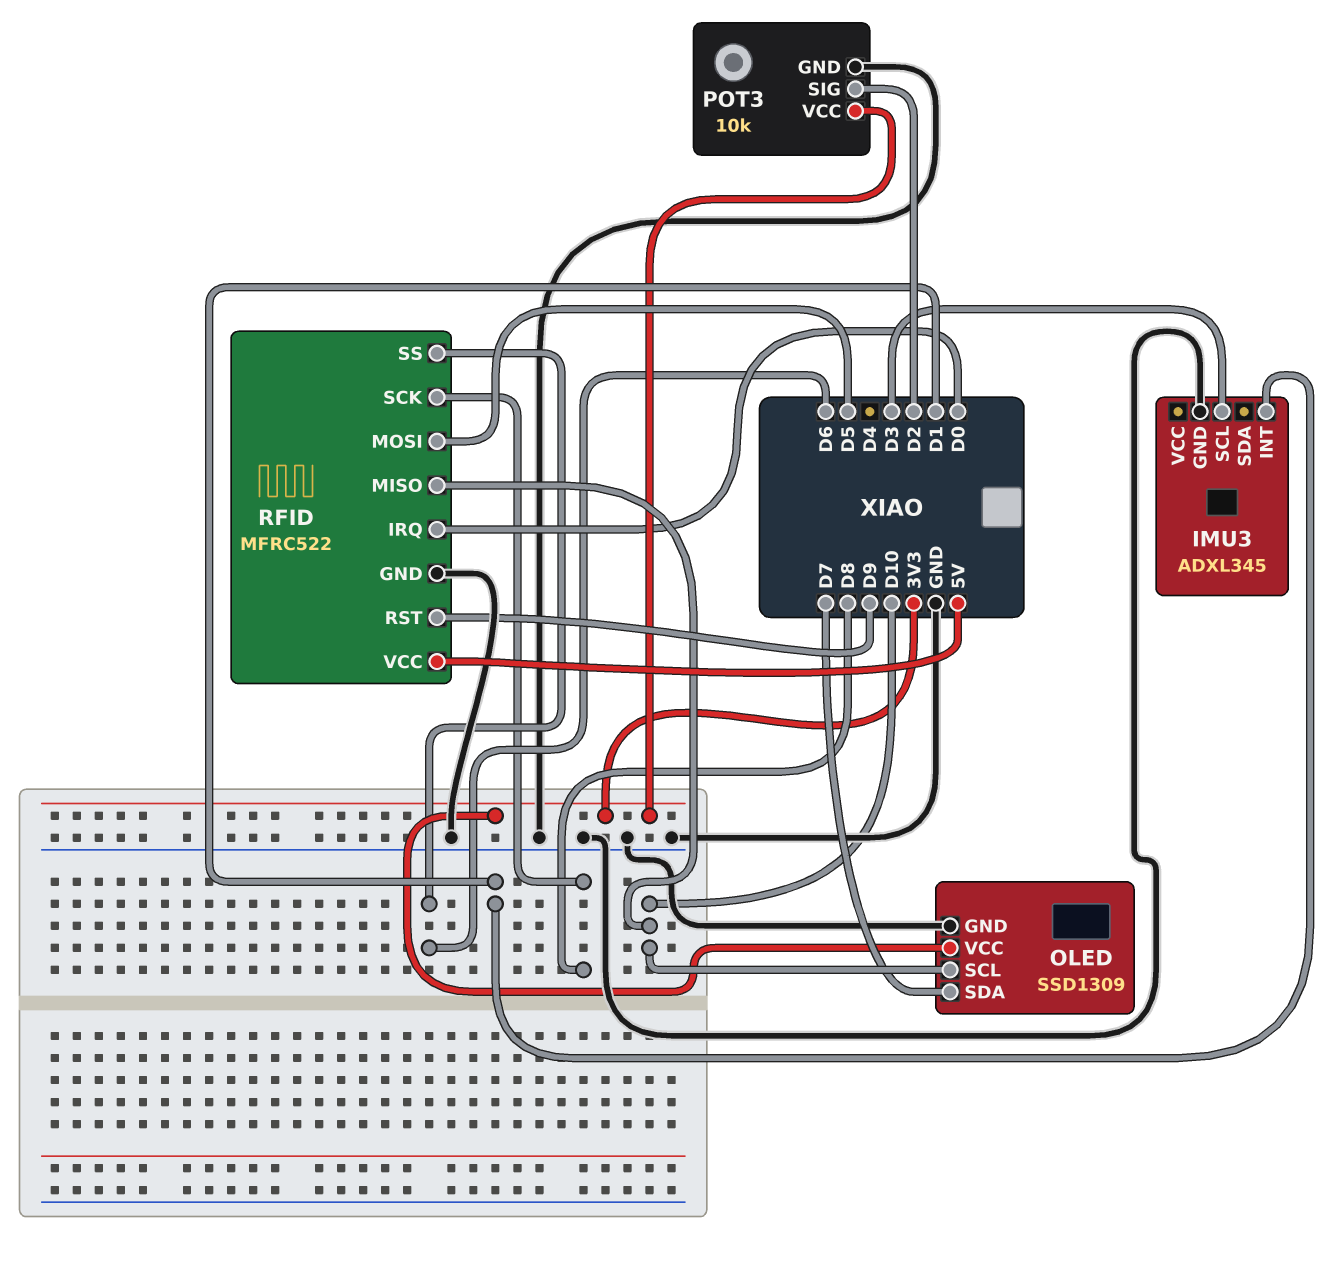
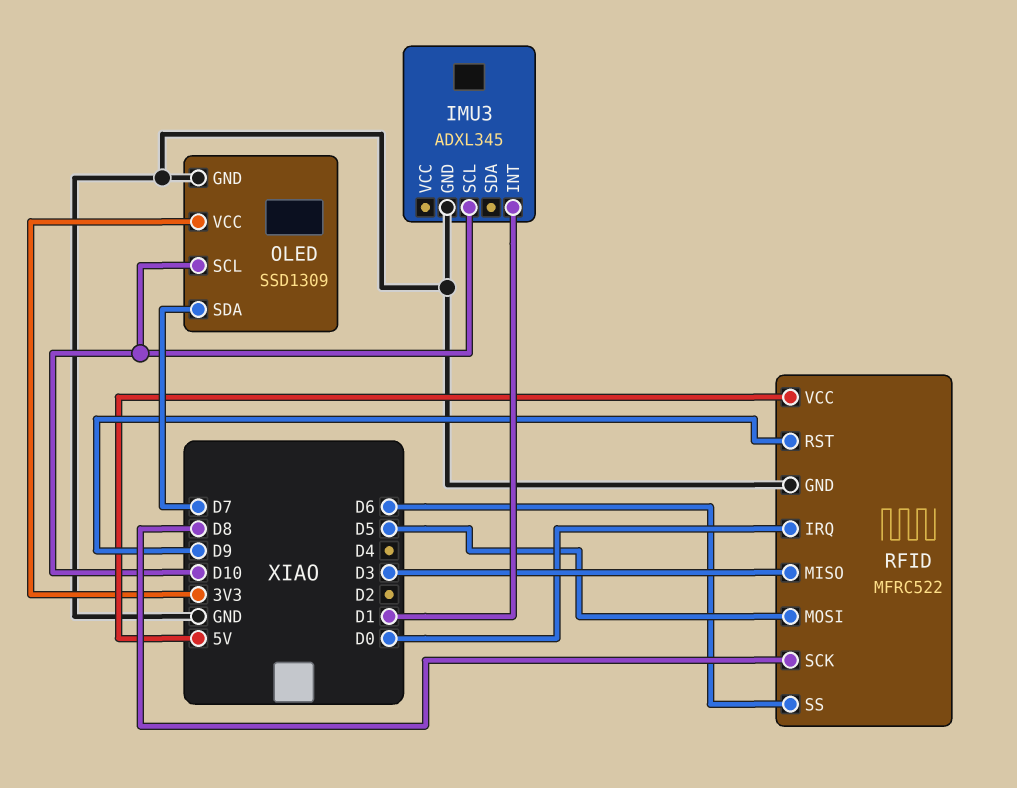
IMU3 pin SCL: D3 -> D10
POT3: 10k -> none
POT3 pin GND: GND -> none
POT3 pin SIG: D2 -> none
POT3 pin VCC: 3V3 -> none
RFID pin MISO: D10 -> D3

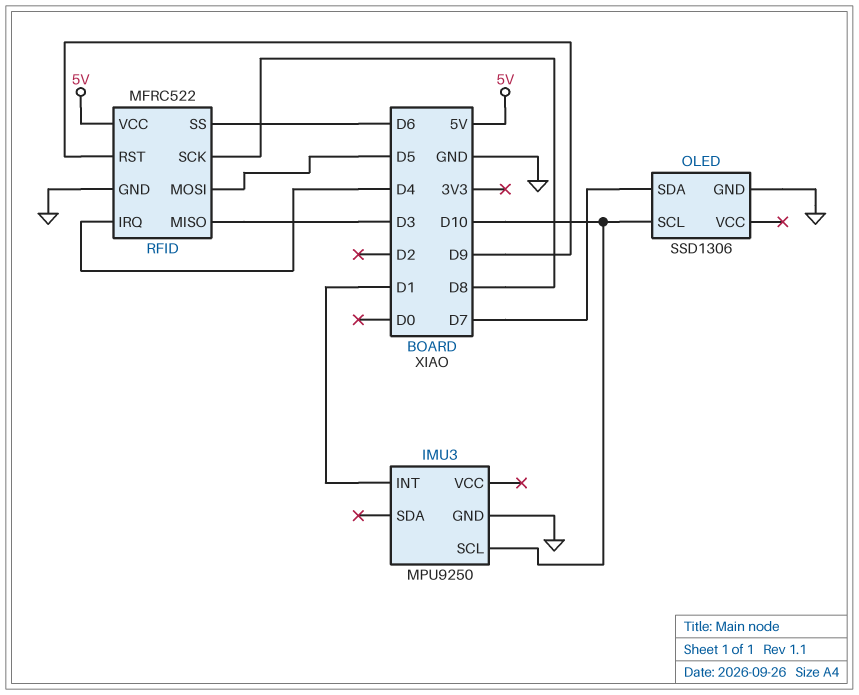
IMU3: ADXL345 -> MPU9250
OLED: SSD1309 -> SSD1306
OLED pin VCC: 3V3 -> none
RFID pin IRQ: D0 -> D4

